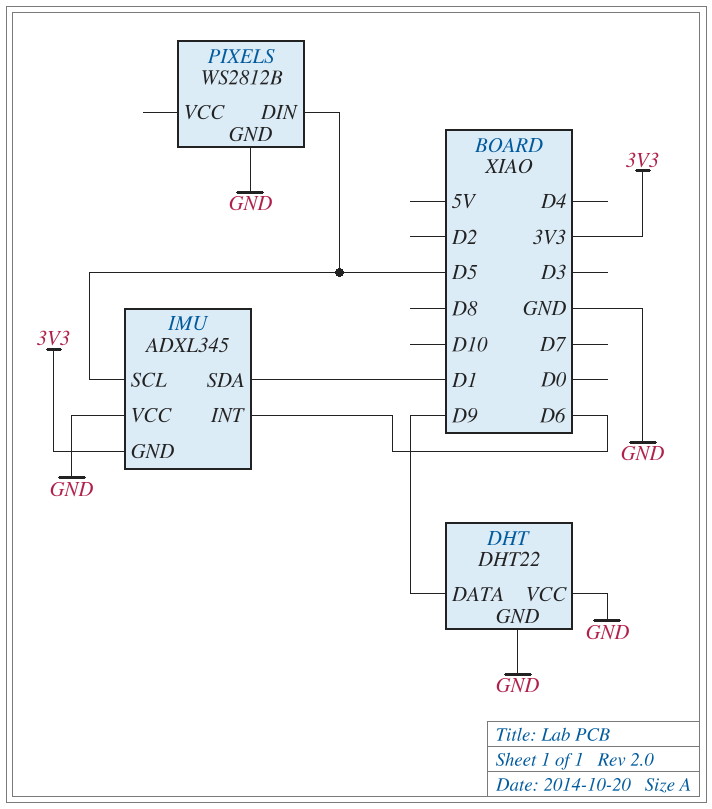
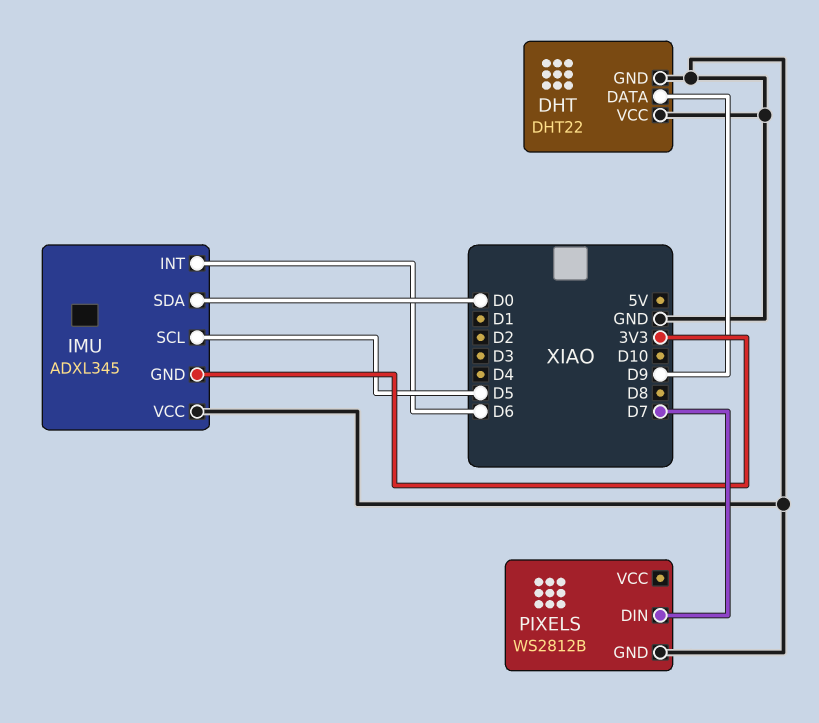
IMU pin SDA: D1 -> D0
PIXELS pin DIN: D5 -> D7

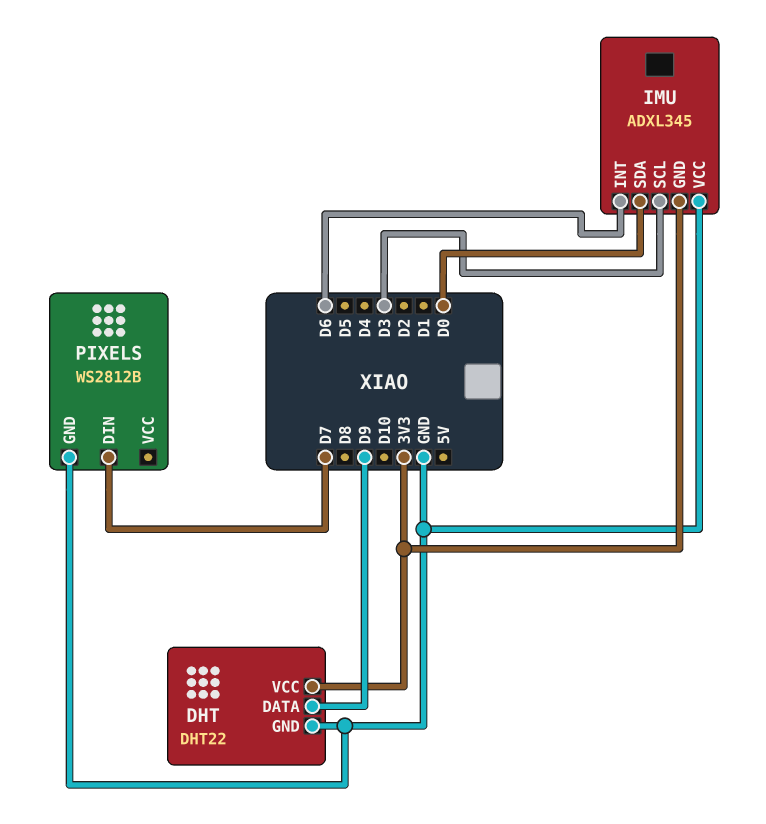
DHT pin VCC: GND -> 3V3
IMU pin SCL: D5 -> D3

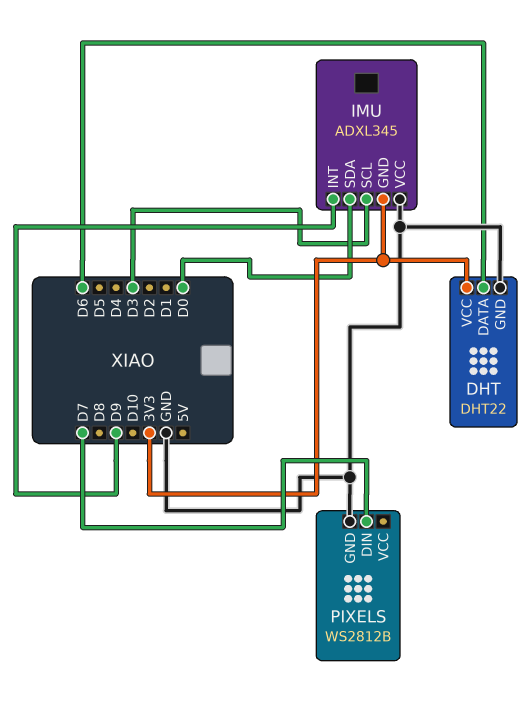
DHT pin DATA: D9 -> D6
IMU pin INT: D6 -> D9

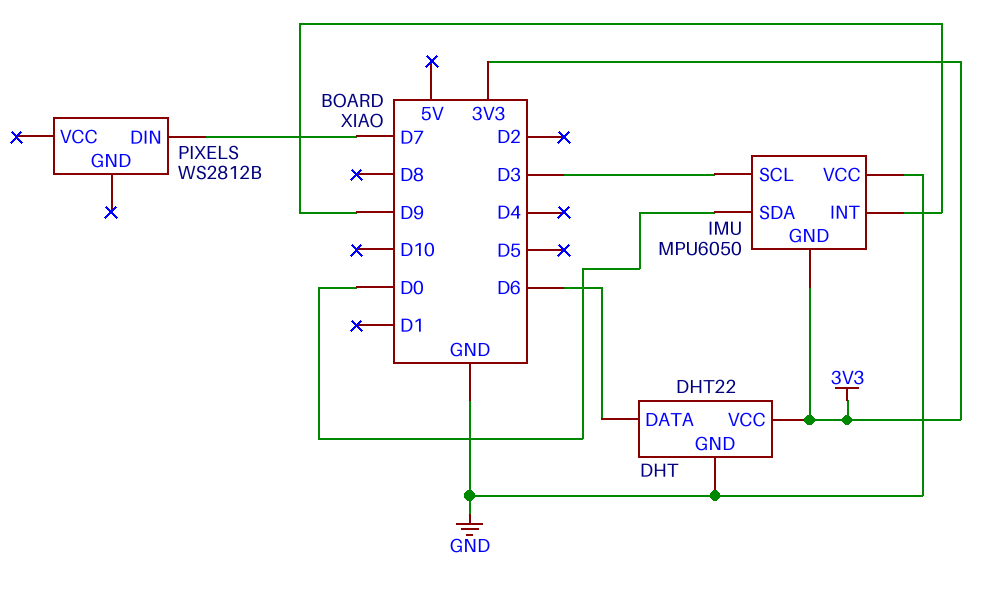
IMU: ADXL345 -> MPU6050
PIXELS pin GND: GND -> none

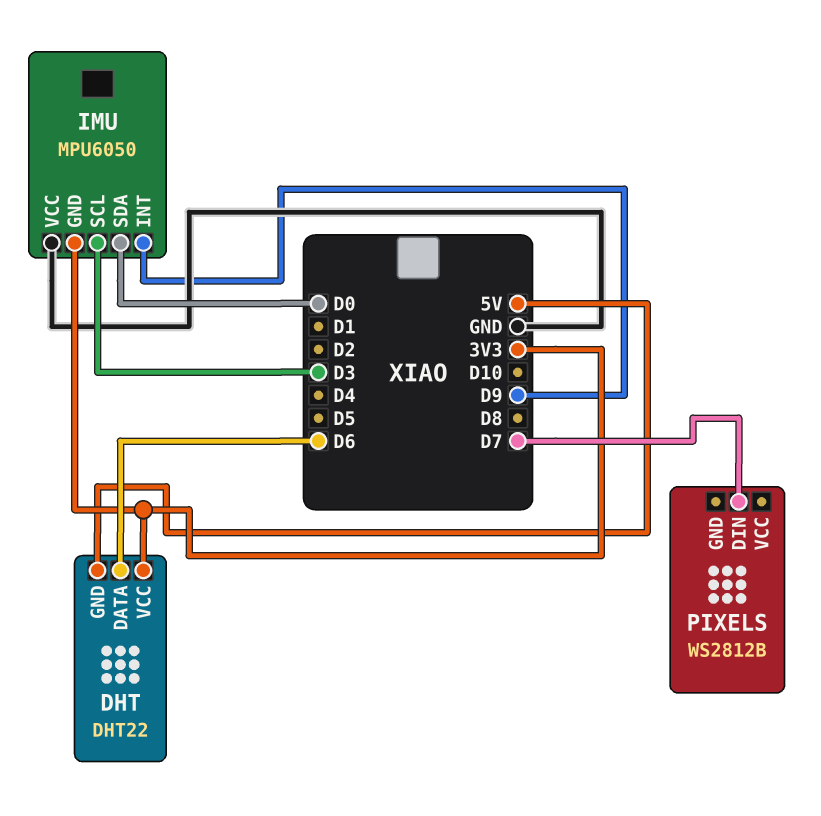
DHT pin GND: GND -> 5V

